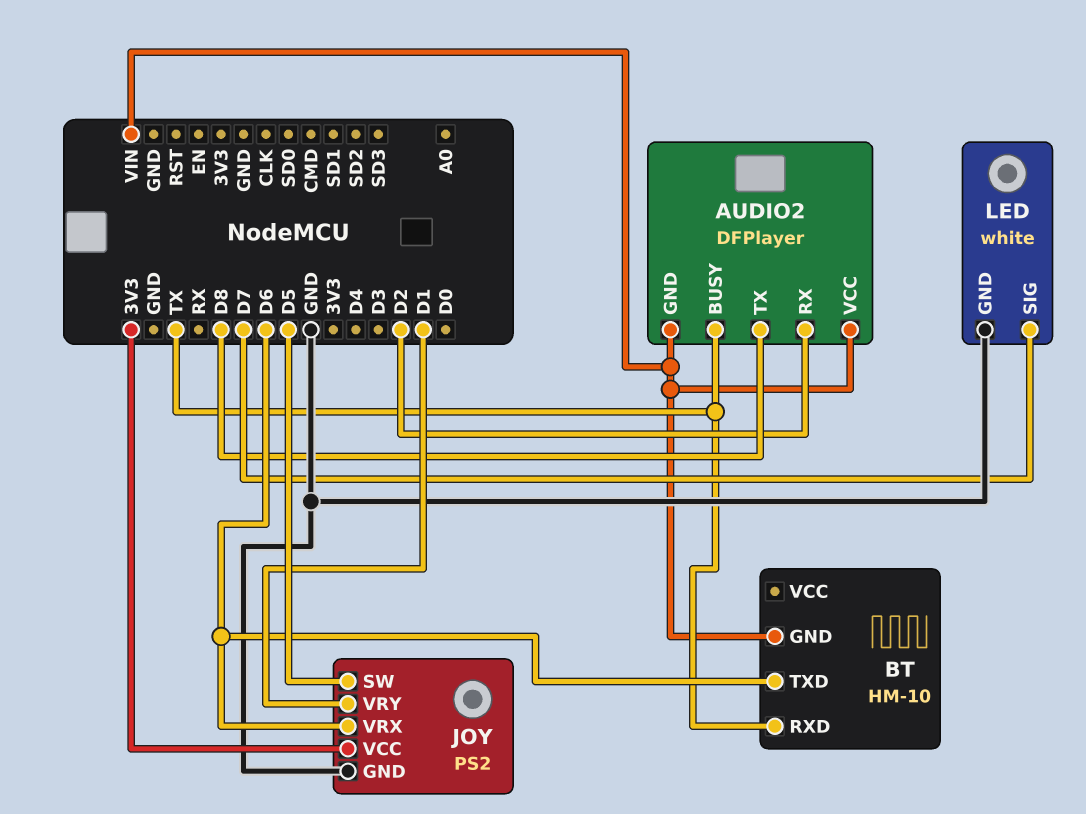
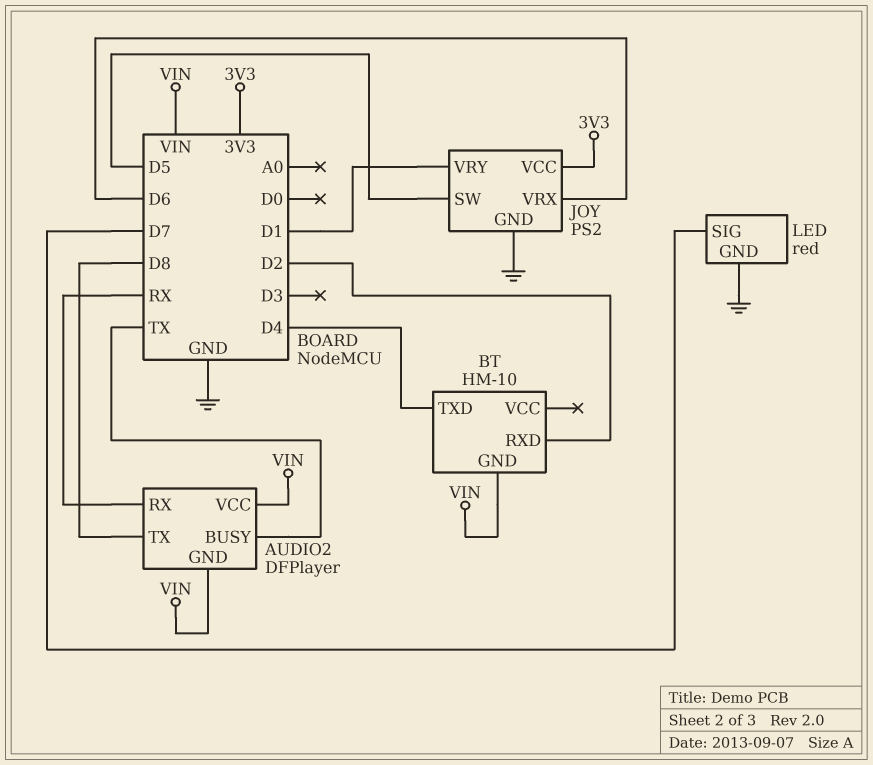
AUDIO2 pin RX: D2 -> RX
BT pin RXD: TX -> D2
BT pin TXD: D6 -> D4
LED: white -> red

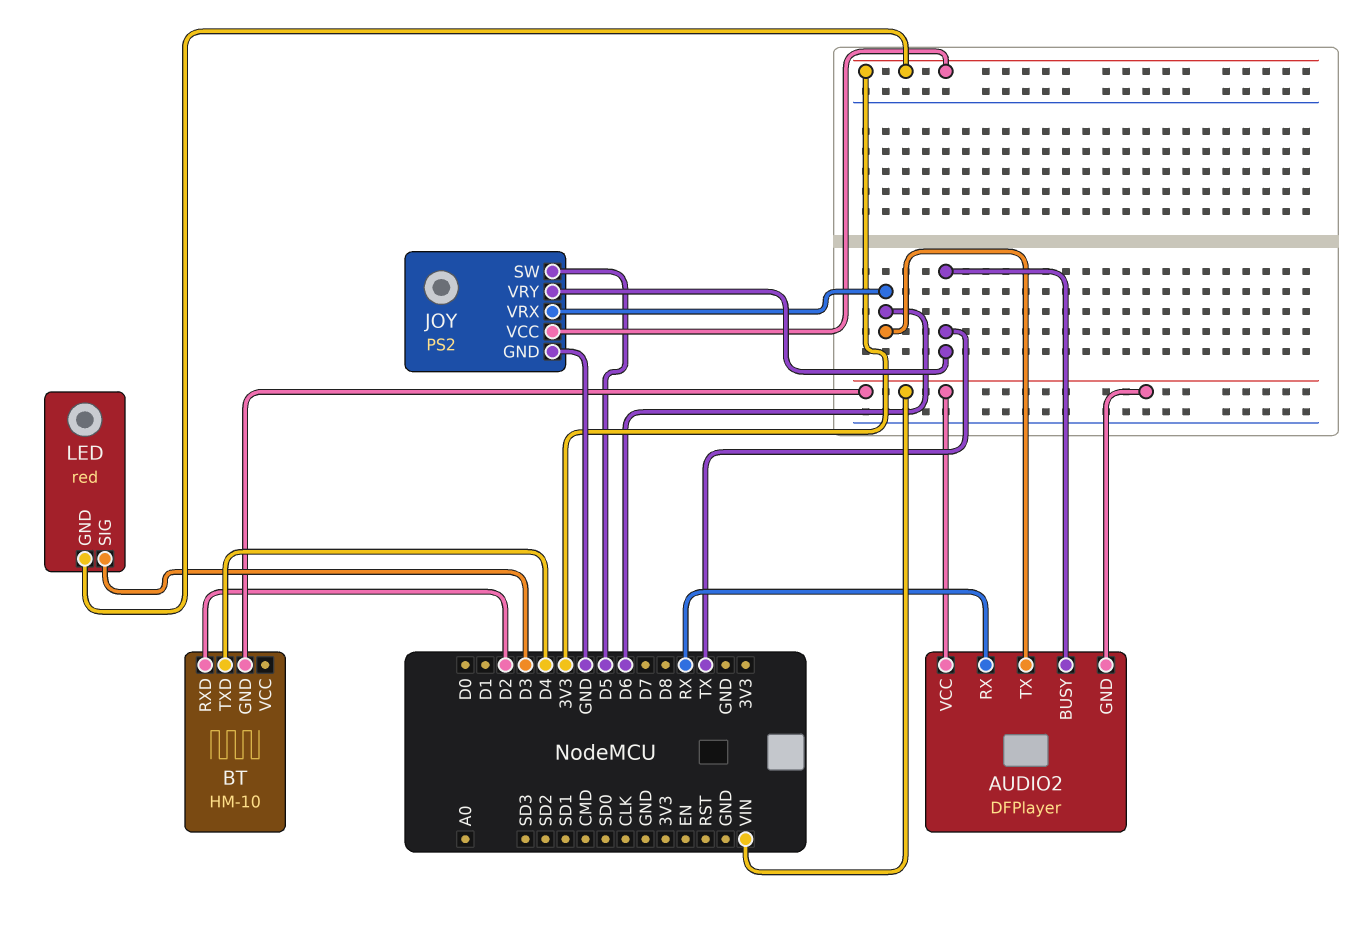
AUDIO2 pin TX: D8 -> D6
JOY pin VRY: D1 -> TX
LED pin GND: GND -> 3V3
LED pin SIG: D7 -> D3

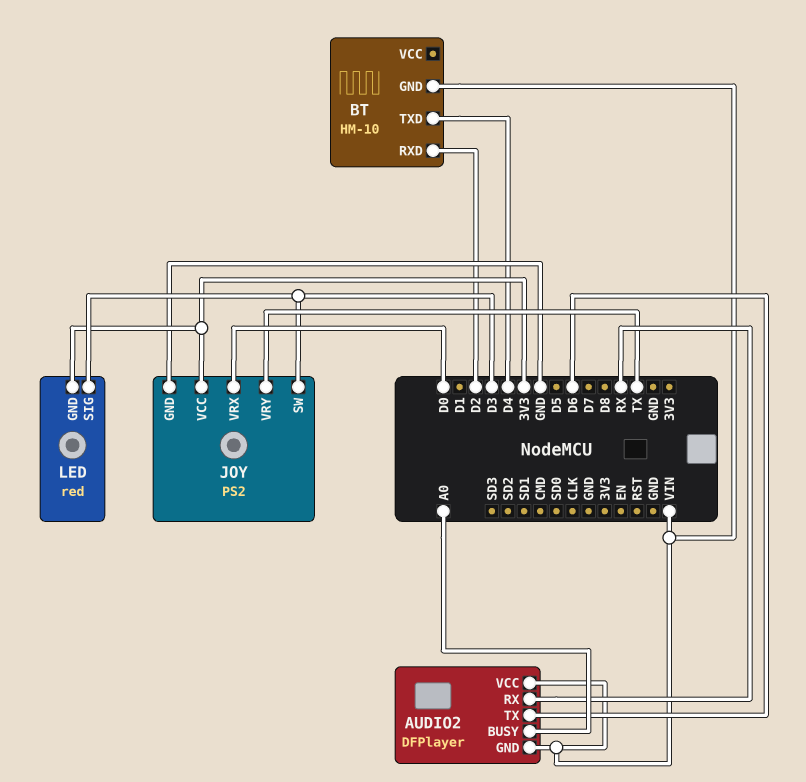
AUDIO2 pin BUSY: TX -> A0
JOY pin SW: D5 -> D3
JOY pin VRX: D6 -> D0

